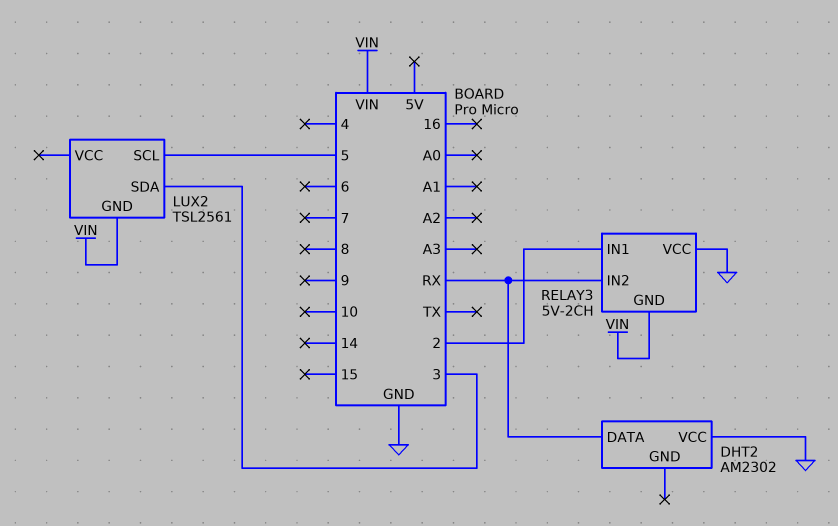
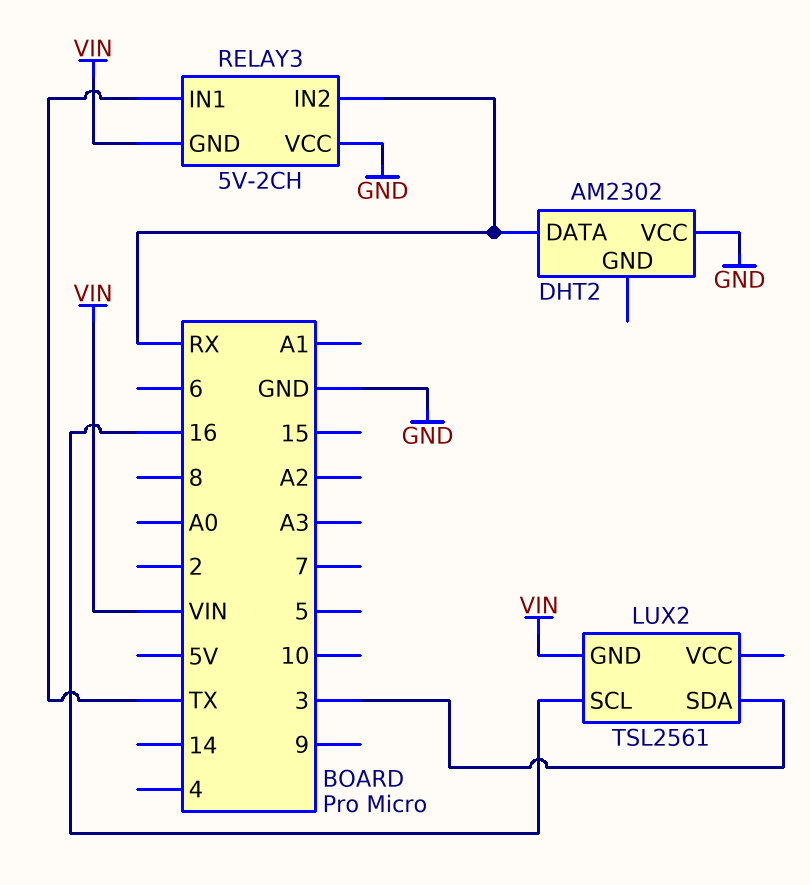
LUX2 pin SCL: 5 -> 16
RELAY3 pin IN1: 2 -> TX

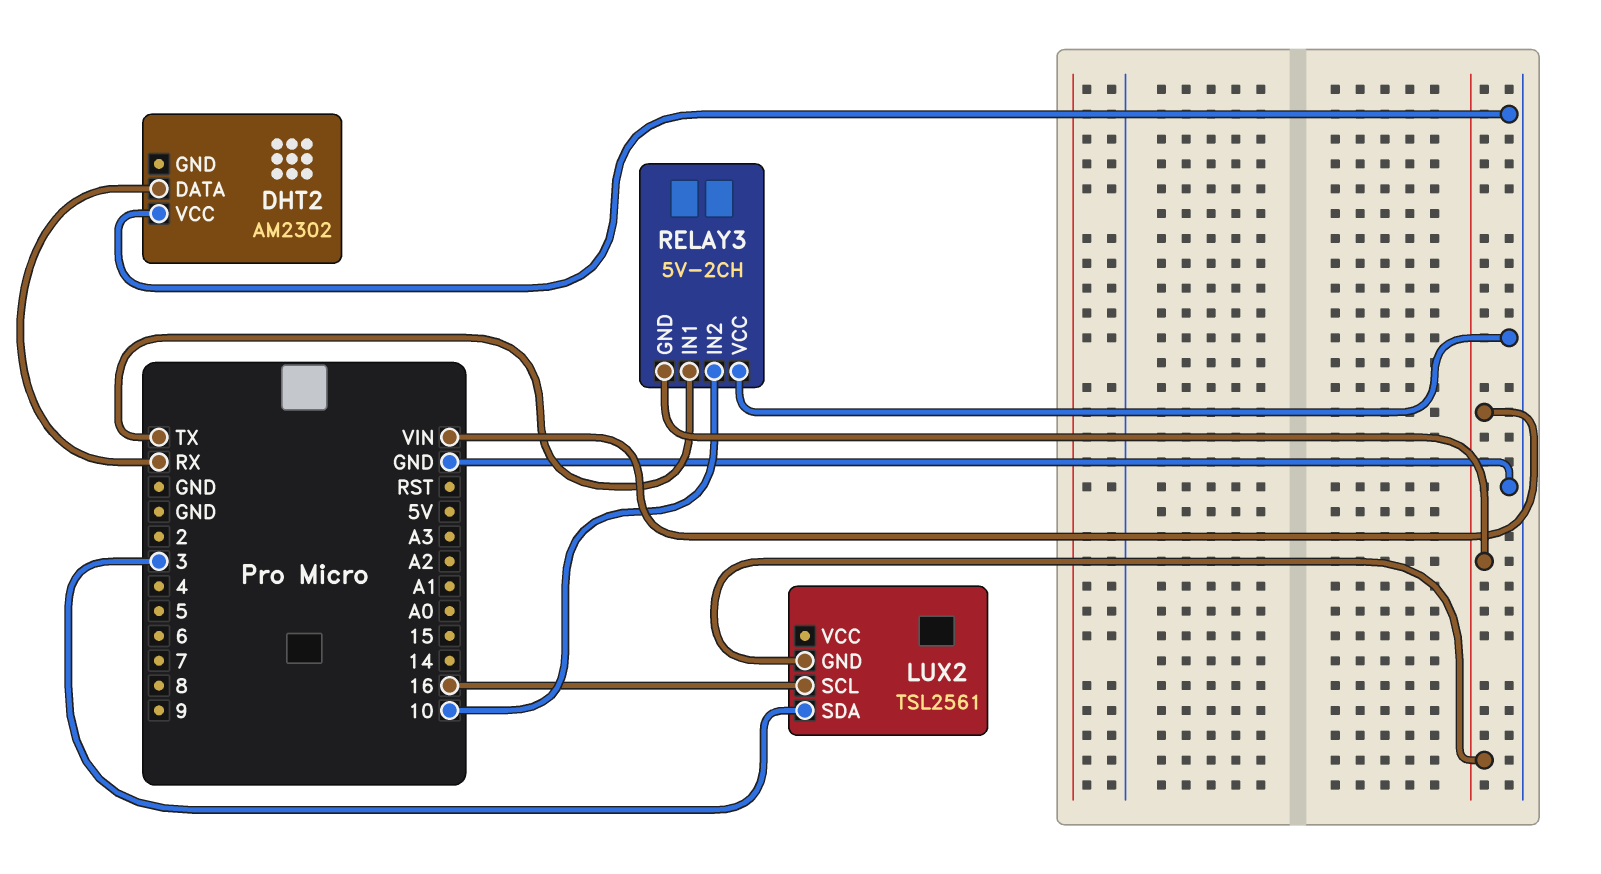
RELAY3 pin IN2: RX -> 10

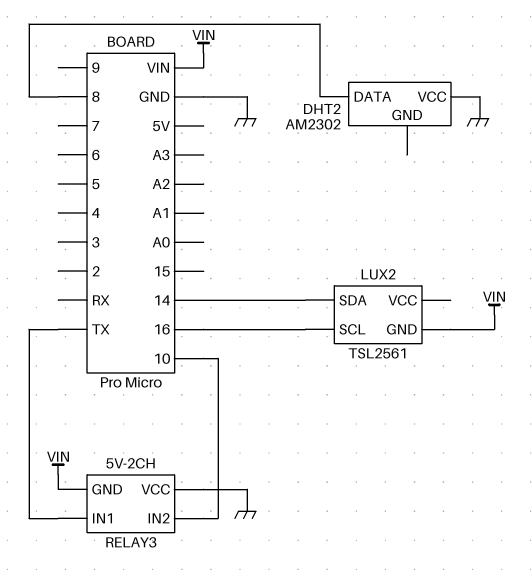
DHT2 pin DATA: RX -> 8
LUX2 pin SDA: 3 -> 14

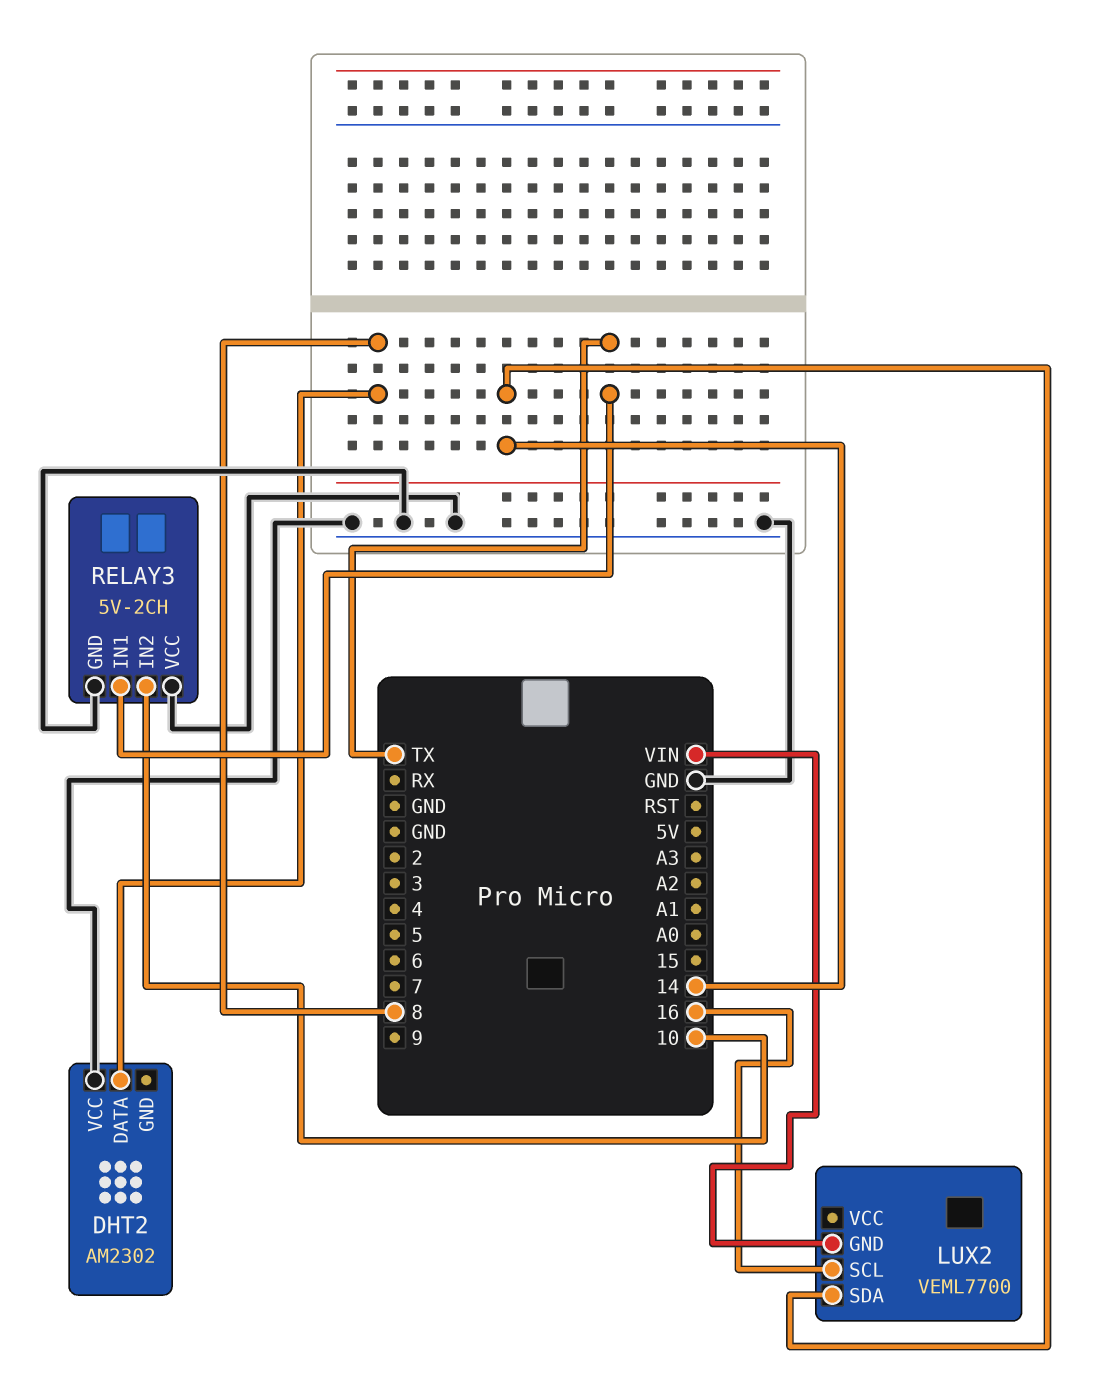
LUX2: TSL2561 -> VEML7700
RELAY3 pin GND: VIN -> GND

